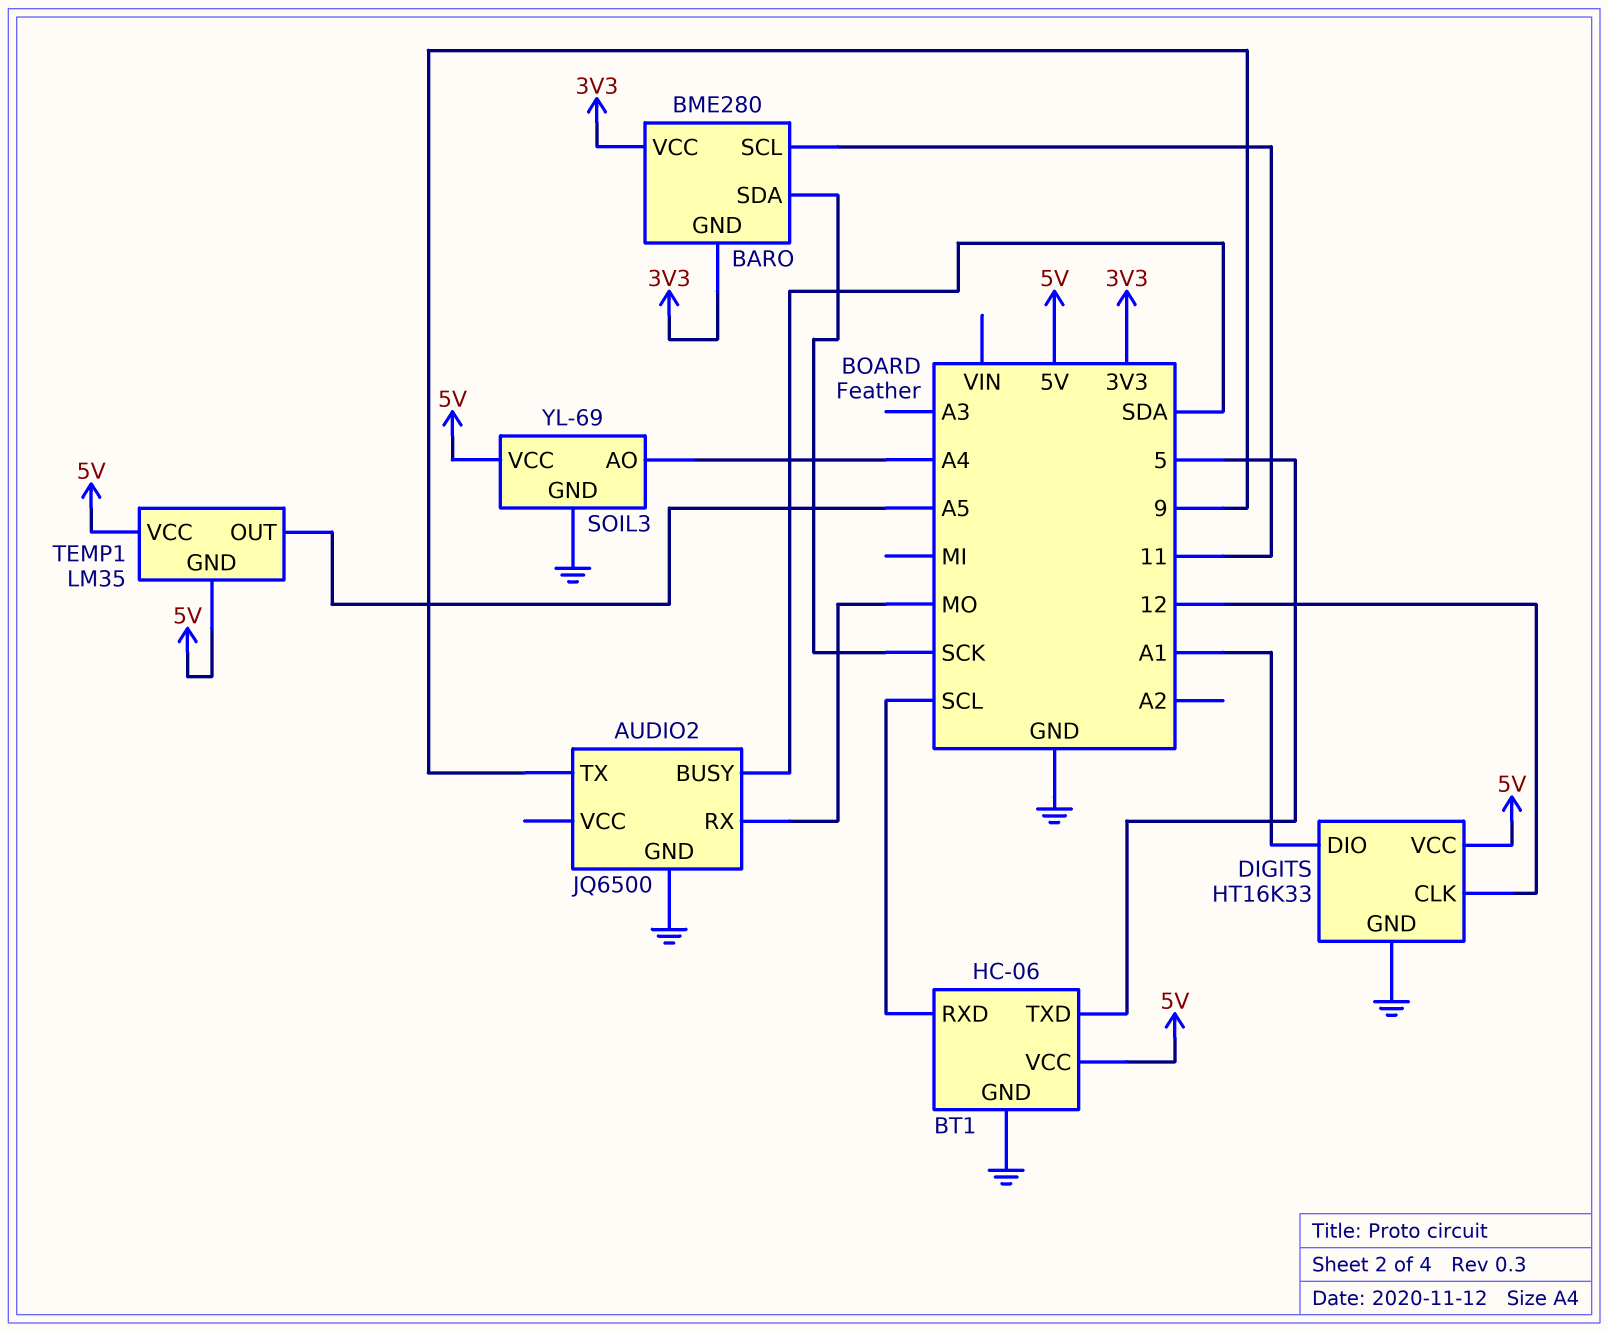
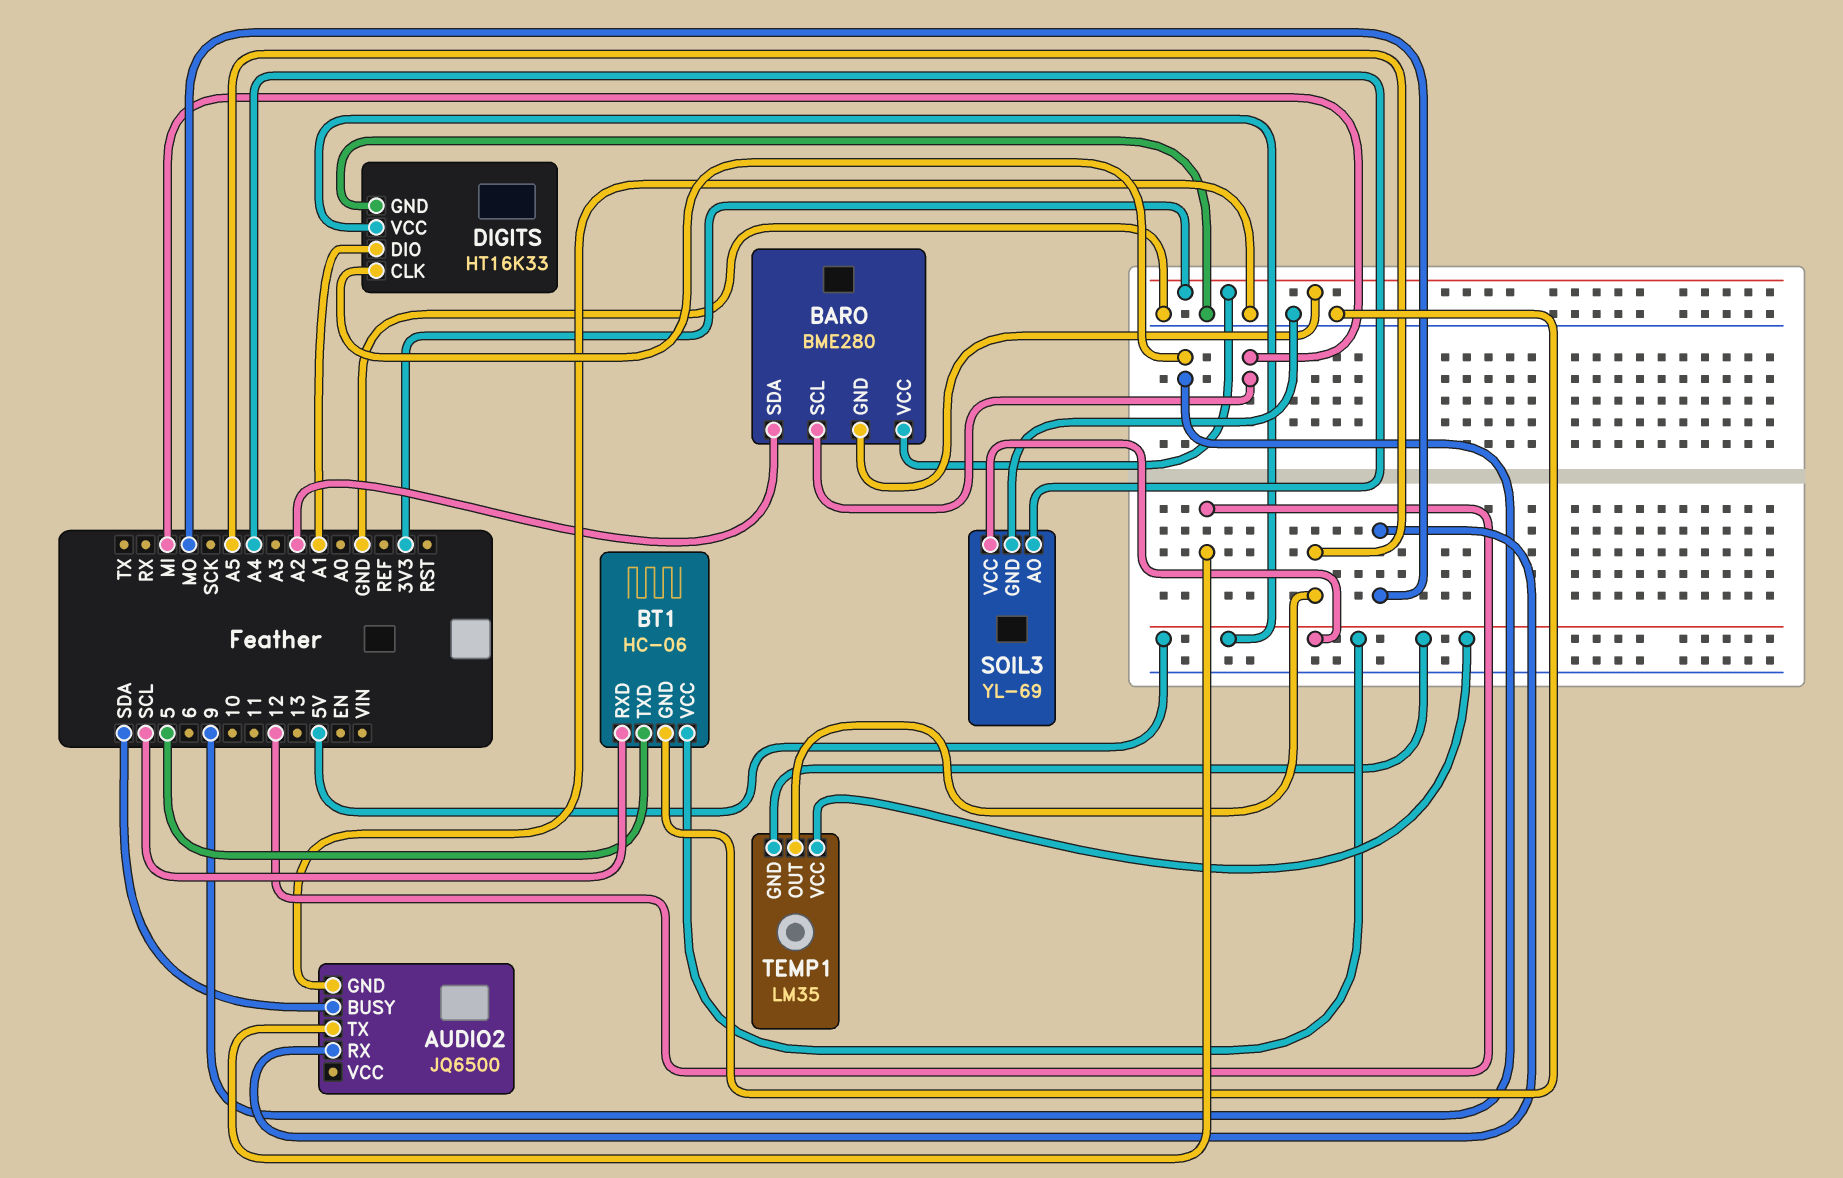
AUDIO2 pin TX: 9 -> 12
BARO pin SCL: 11 -> MI
BARO pin SDA: SCK -> A2
DIGITS pin CLK: 12 -> 9

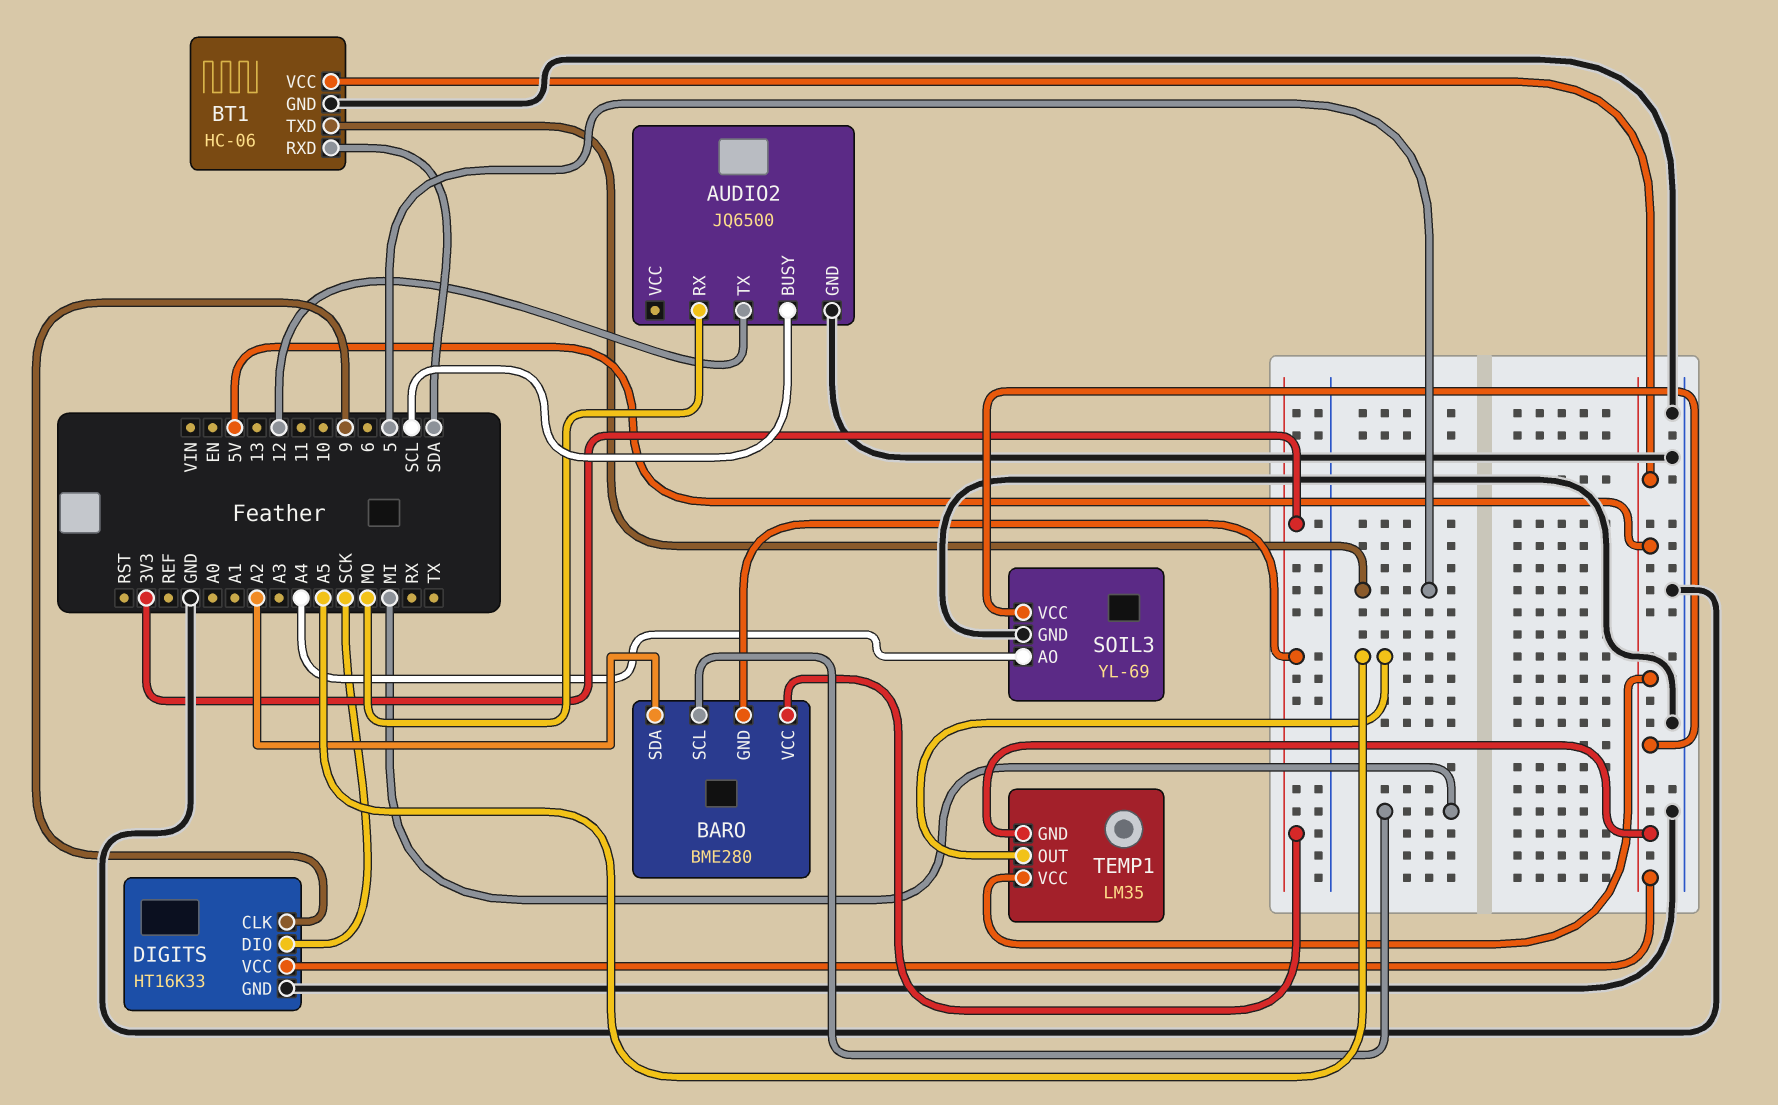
AUDIO2 pin BUSY: SDA -> SCL
BT1 pin RXD: SCL -> SDA
DIGITS pin DIO: A1 -> SCK

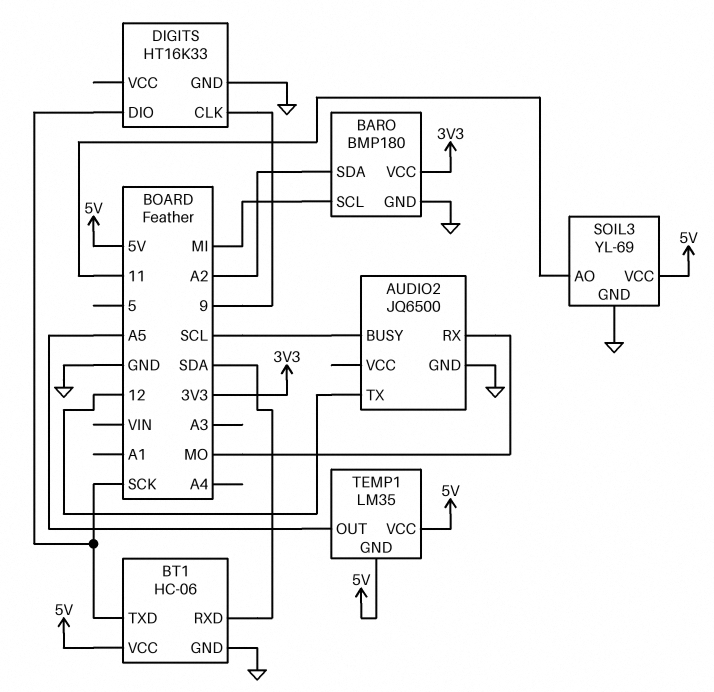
BARO: BME280 -> BMP180
BARO pin GND: 3V3 -> GND
BT1 pin TXD: 5 -> SCK
DIGITS pin VCC: 5V -> none
SOIL3 pin AO: A4 -> 11

